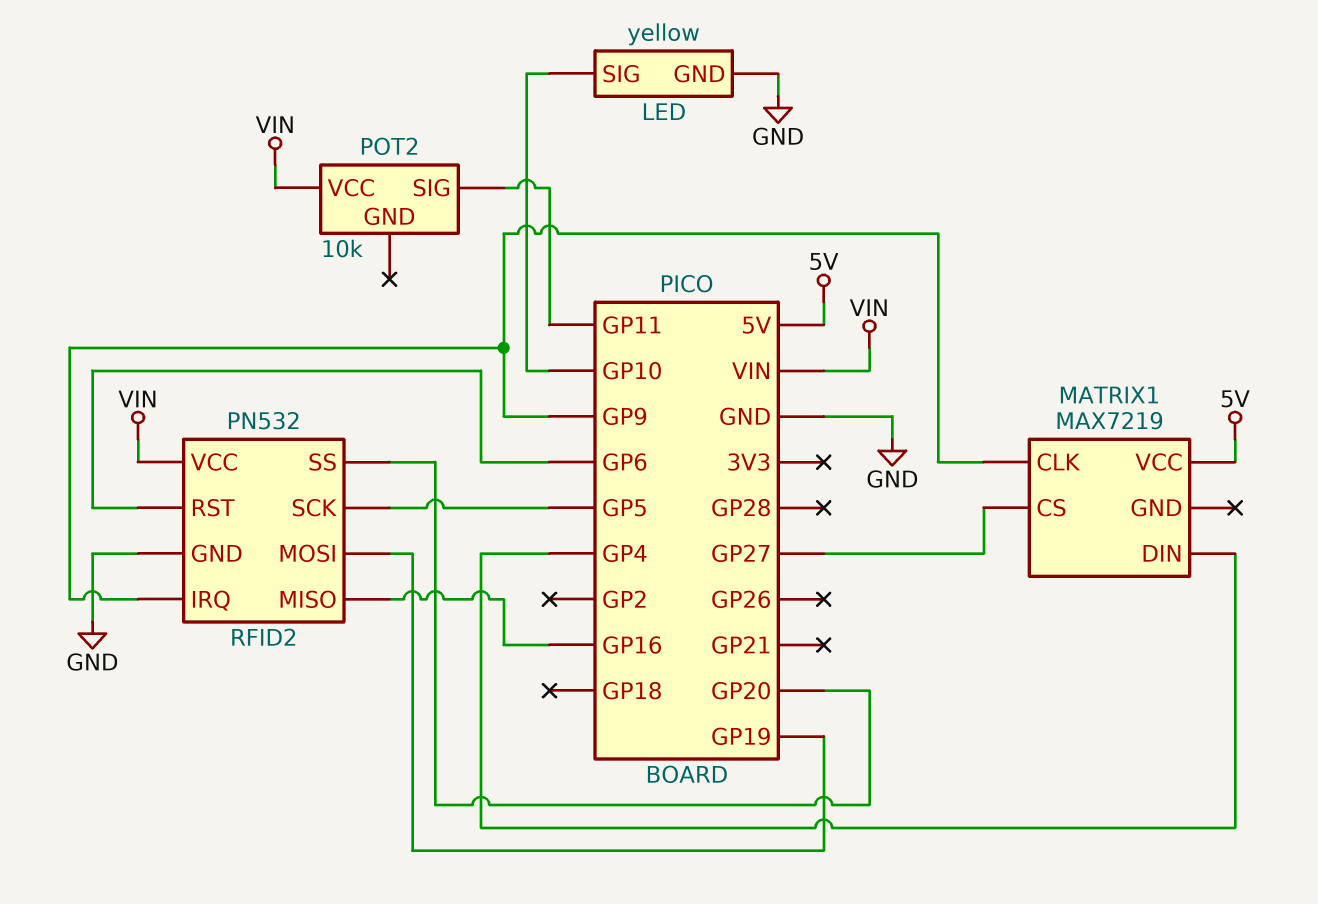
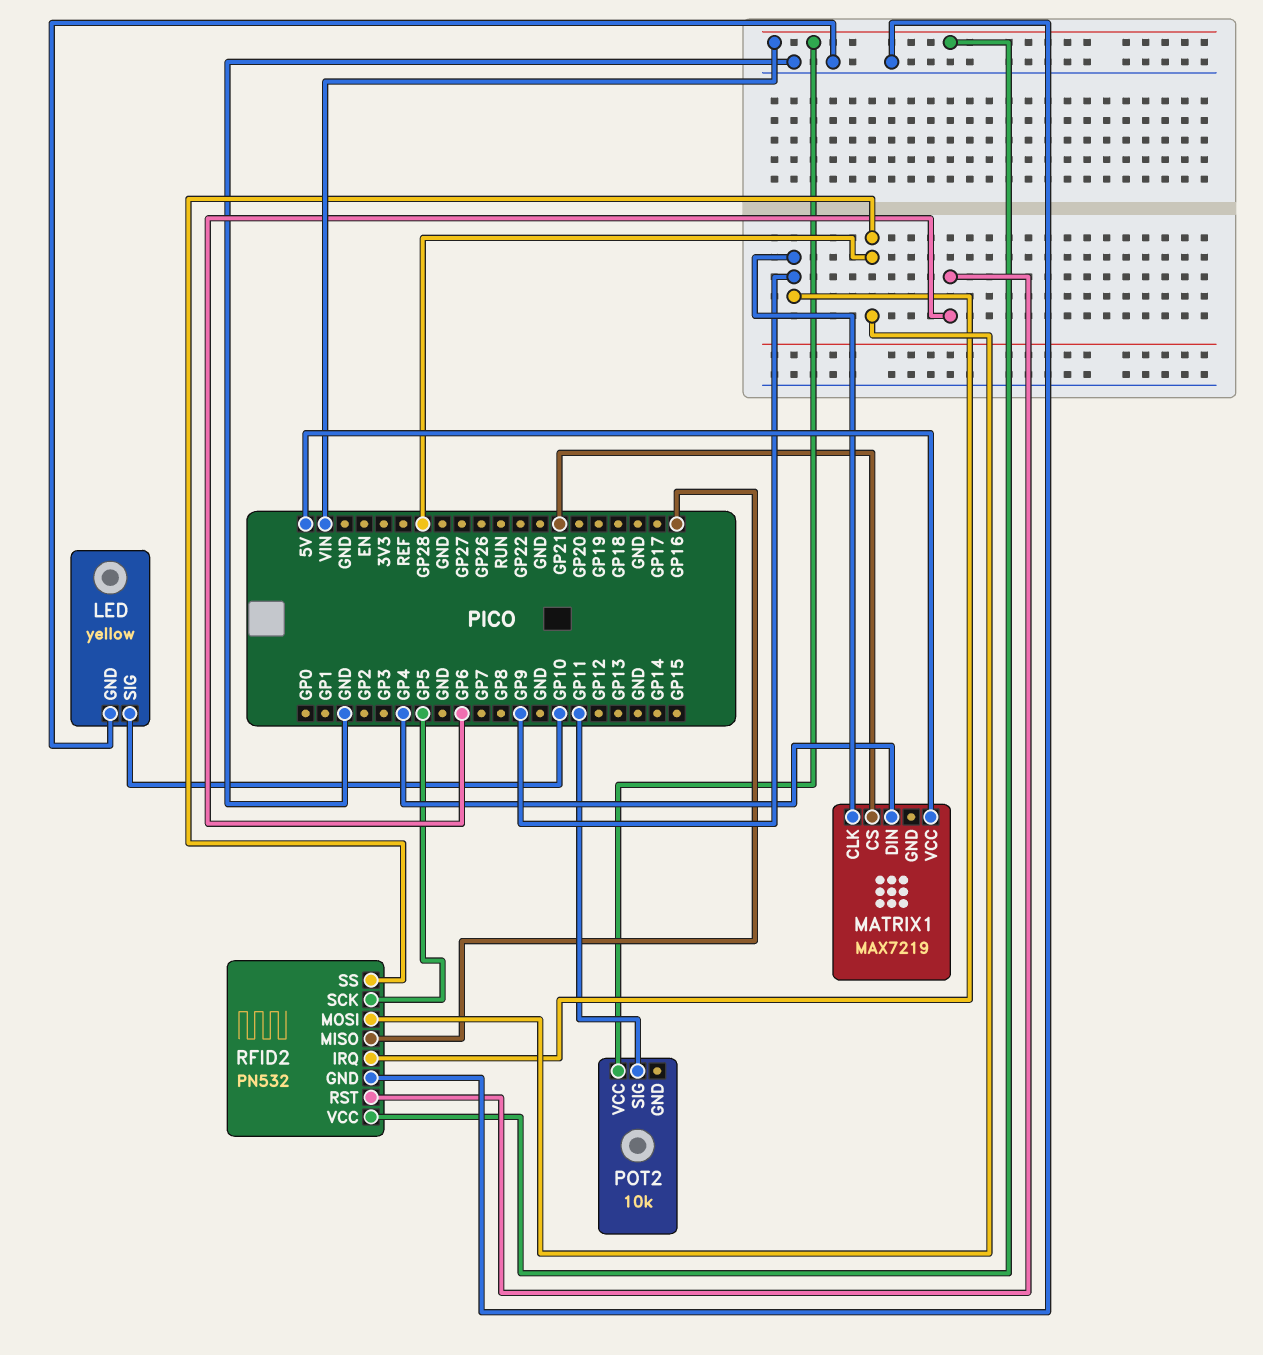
MATRIX1 pin CS: GP27 -> GP21
RFID2 pin MOSI: GP19 -> GP28
RFID2 pin SS: GP20 -> GP28

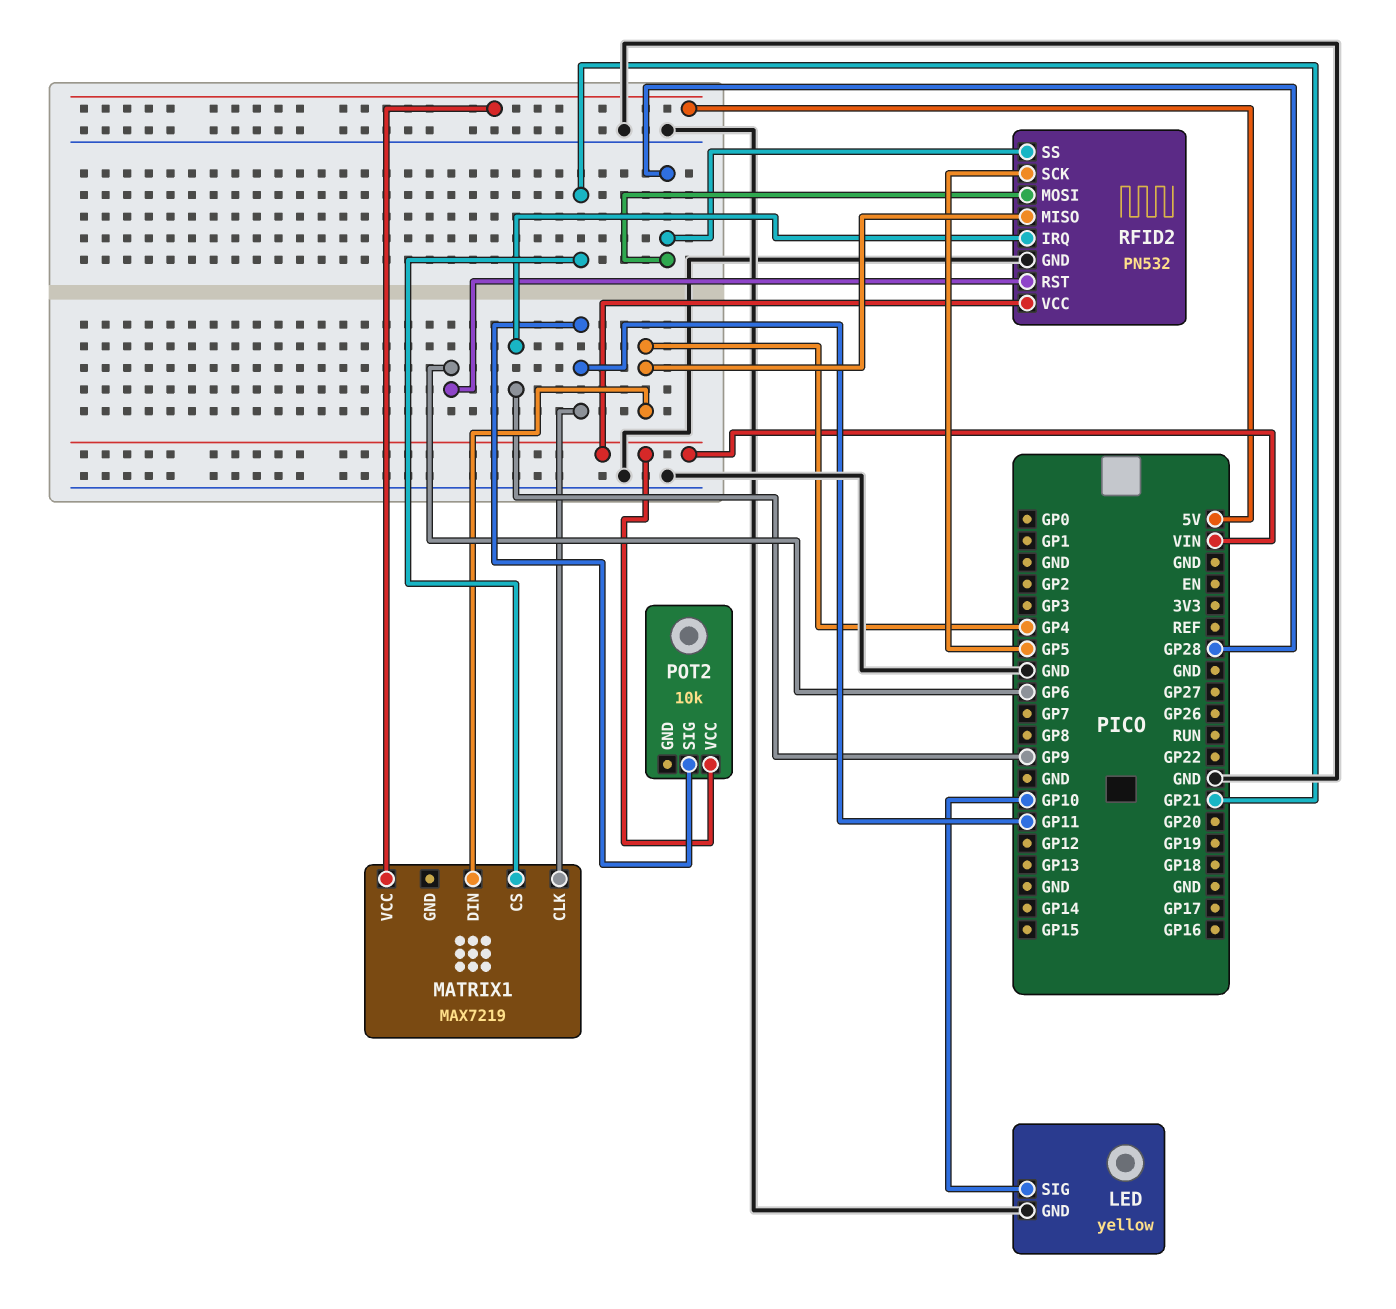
MATRIX1 pin CLK: GP9 -> GP11
RFID2 pin MISO: GP16 -> GP4

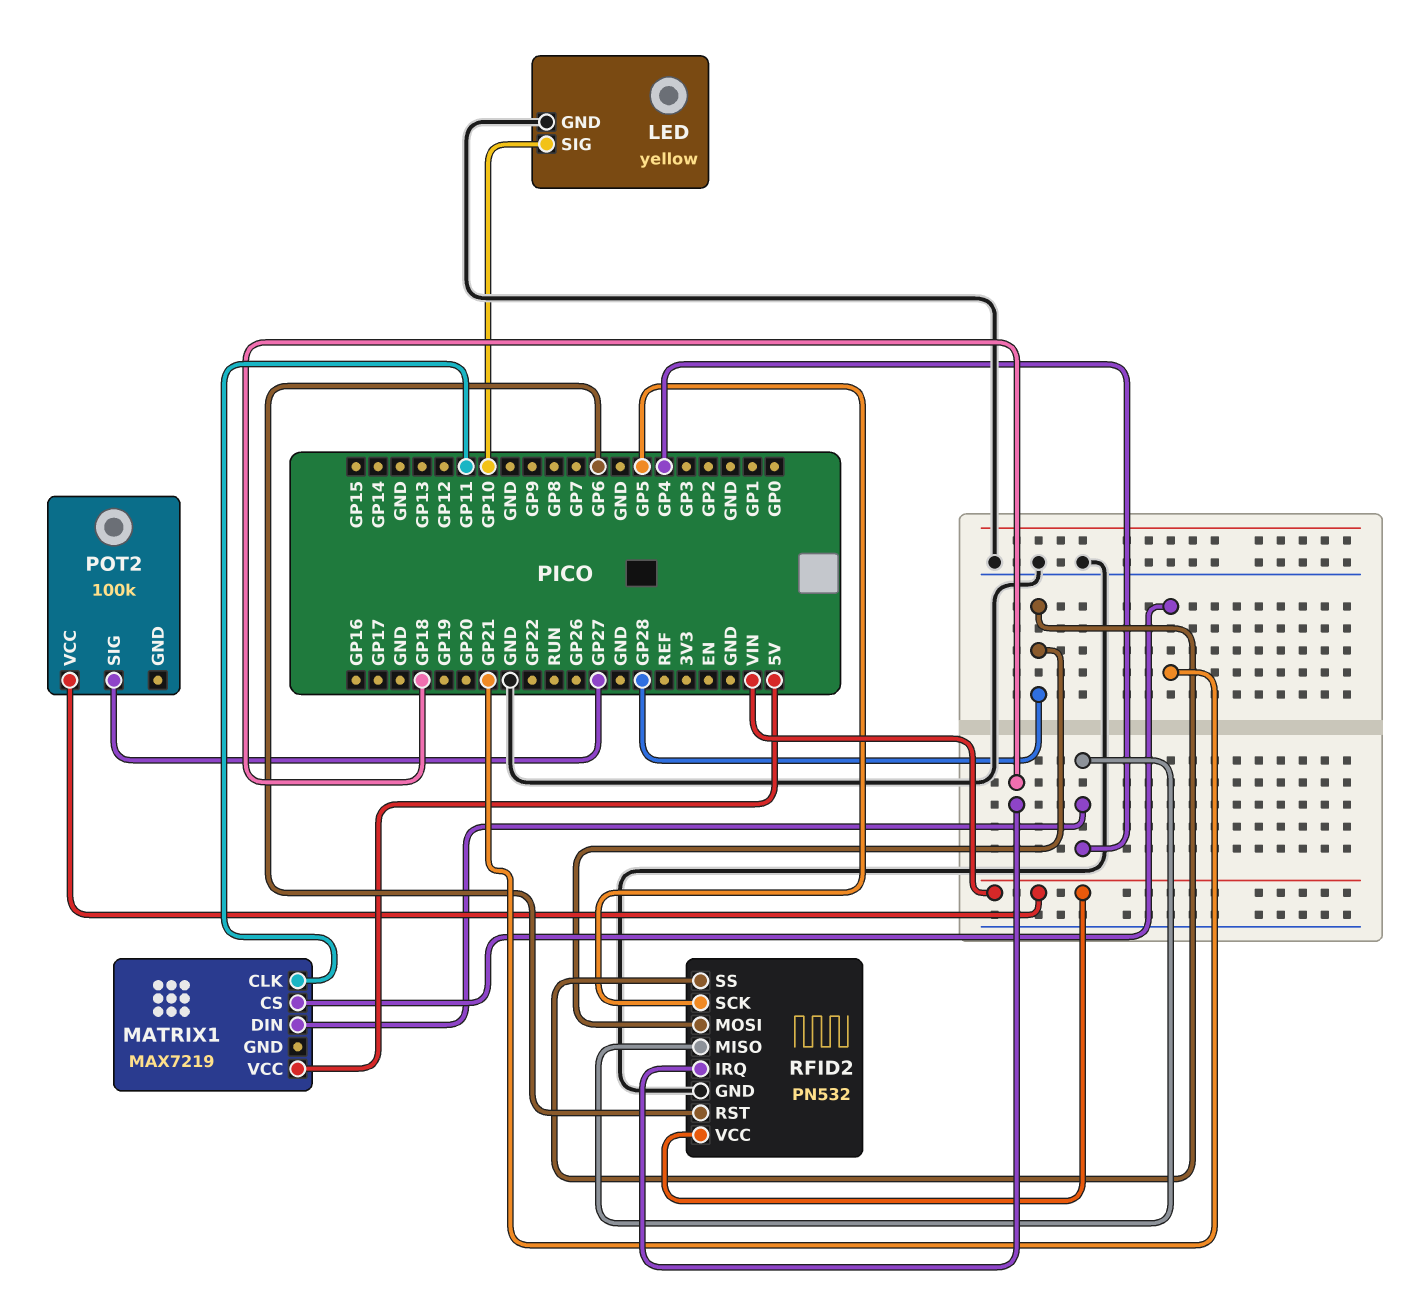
POT2: 10k -> 100k
POT2 pin SIG: GP11 -> GP27
RFID2 pin IRQ: GP9 -> GP18

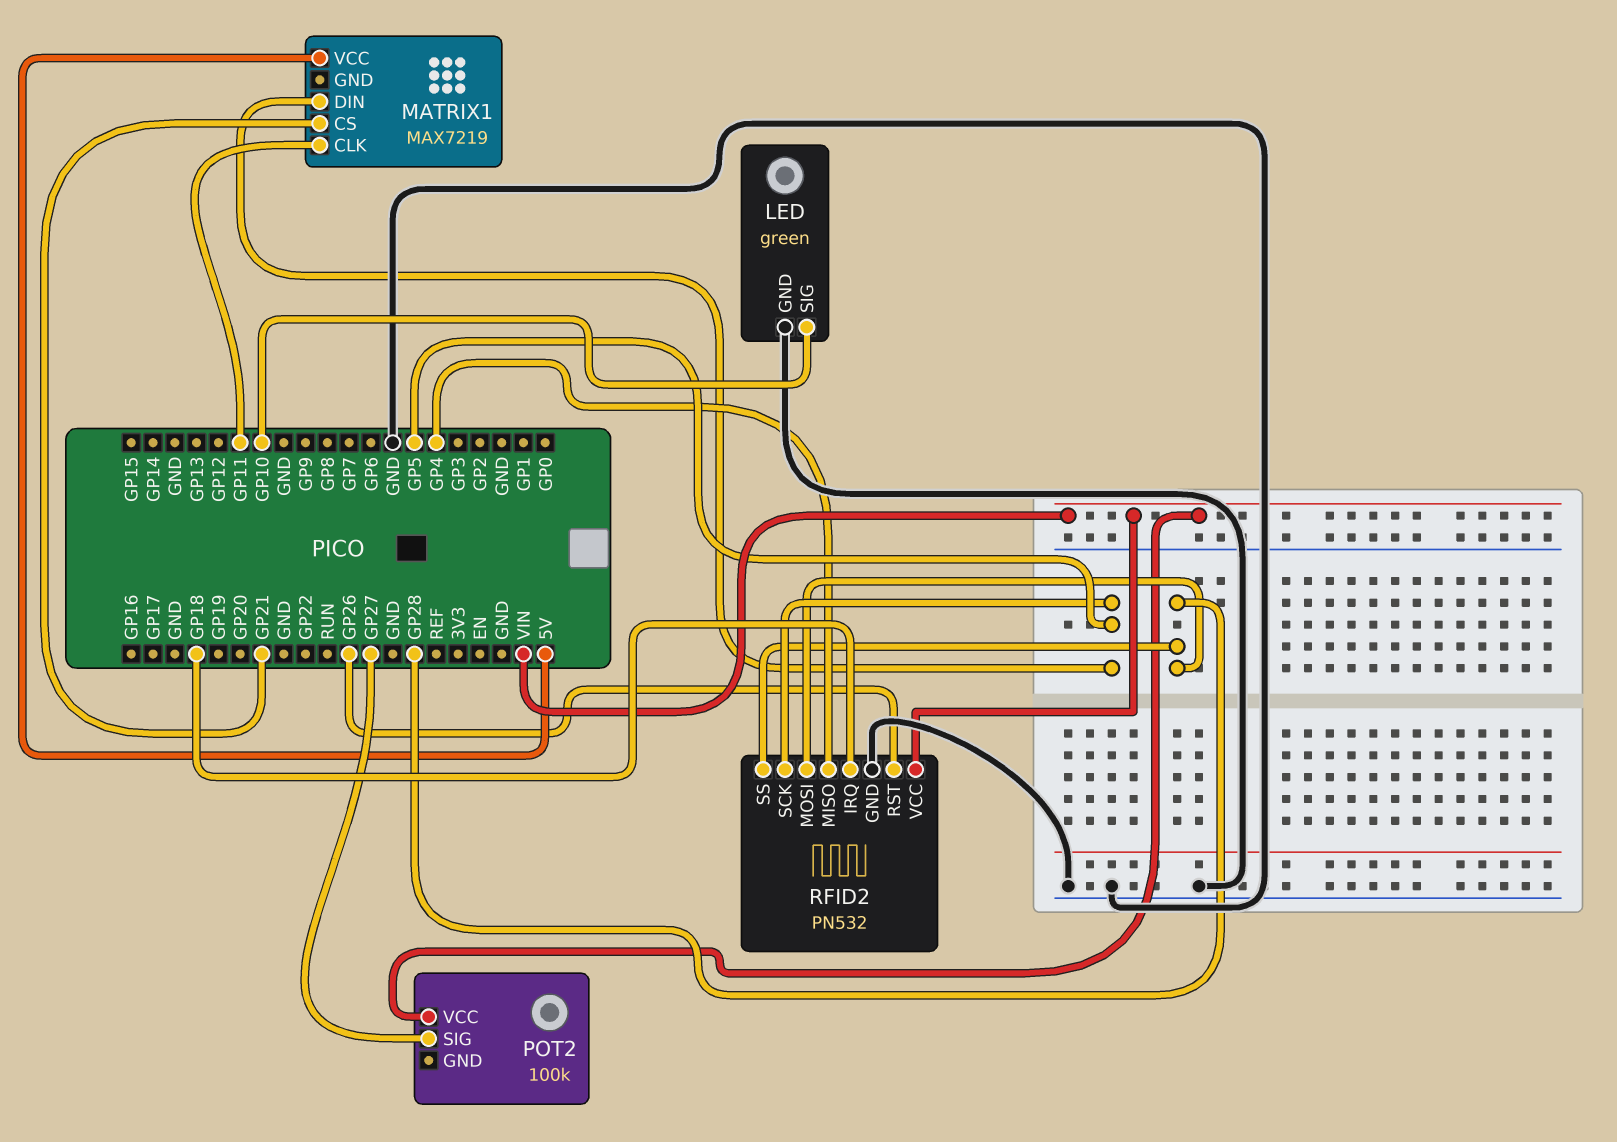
LED: yellow -> green
MATRIX1 pin DIN: GP4 -> GP5
RFID2 pin RST: GP6 -> GP26

